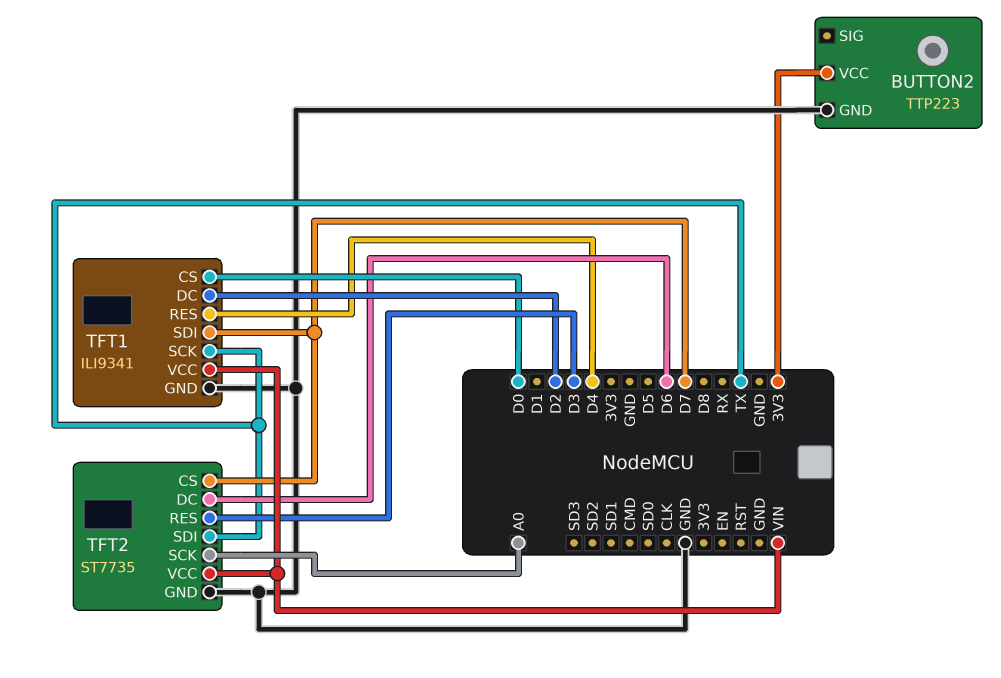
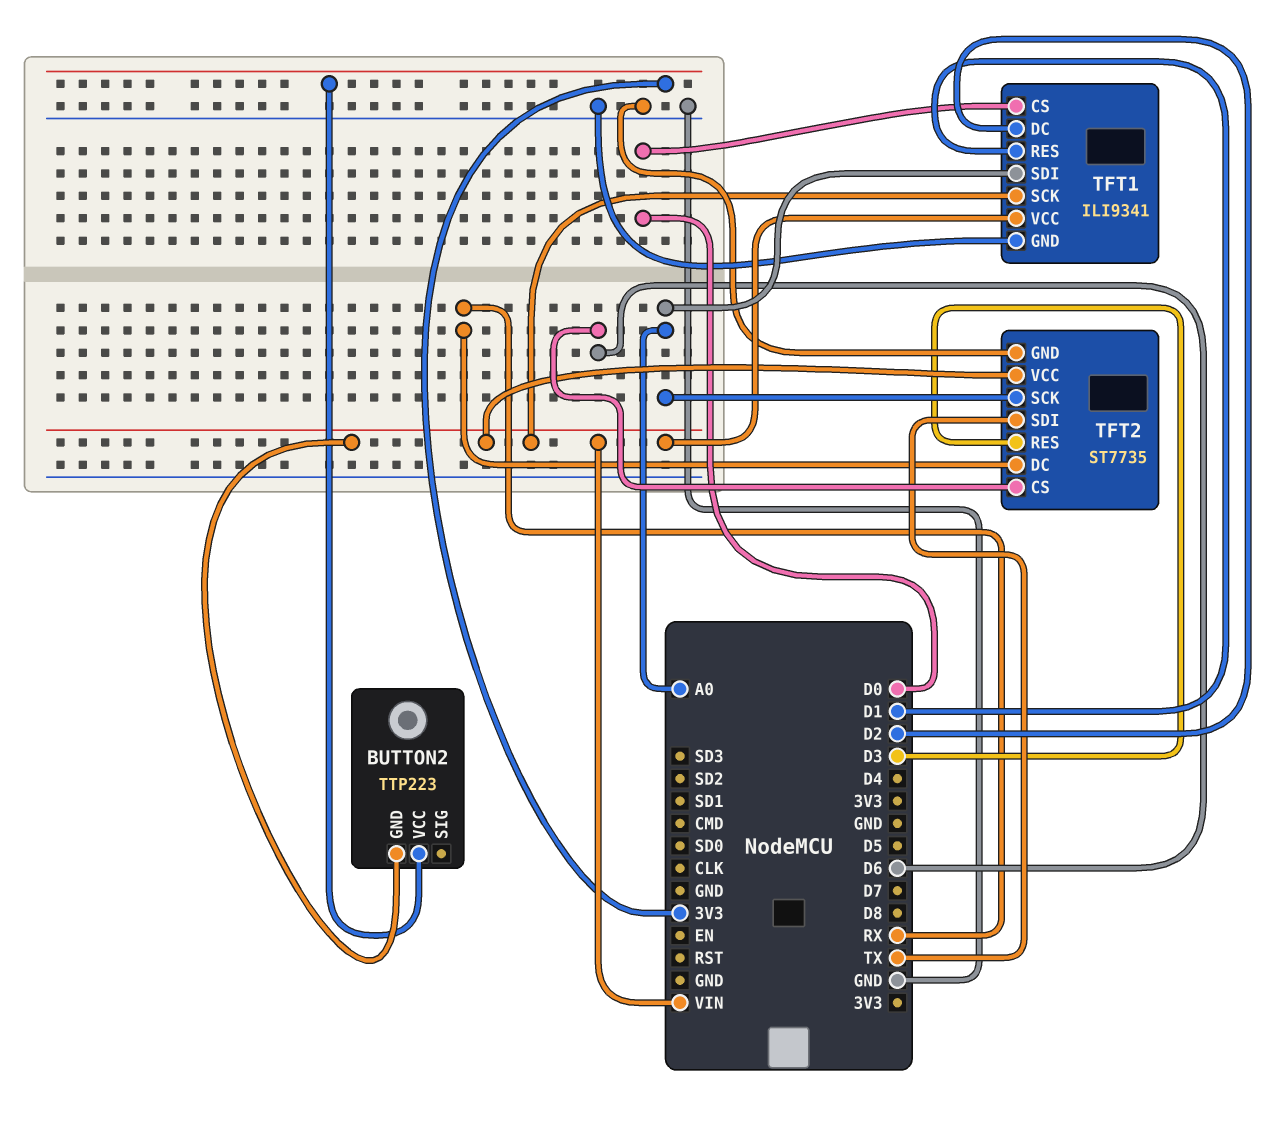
BUTTON2 pin GND: GND -> VIN
TFT1 pin RES: D4 -> D1
TFT1 pin SCK: TX -> VIN
TFT1 pin SDI: D7 -> A0
TFT2 pin CS: D7 -> D6
TFT2 pin DC: D6 -> RX

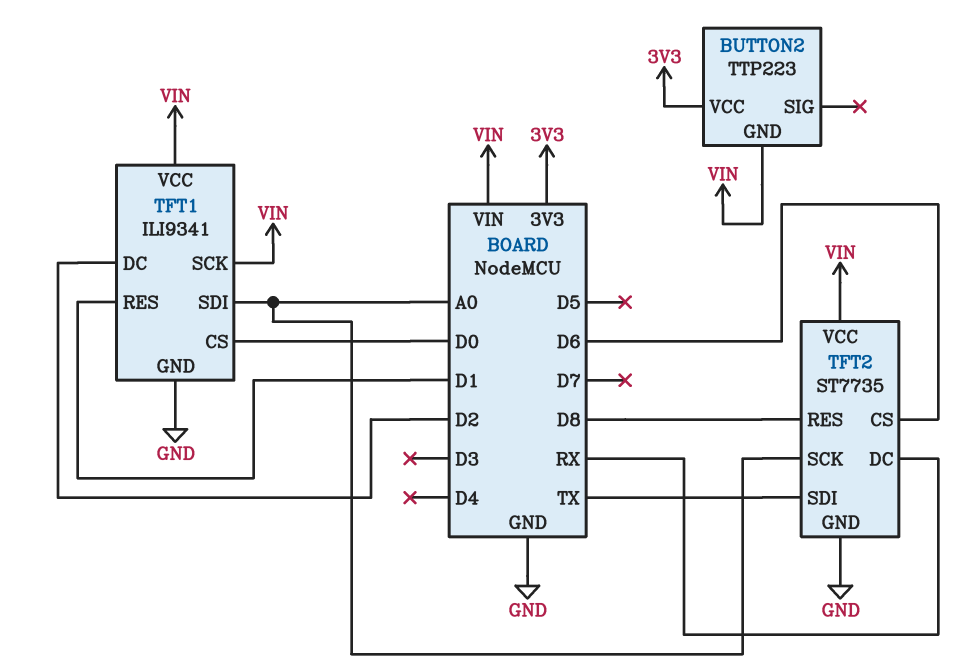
TFT2 pin RES: D3 -> D8

